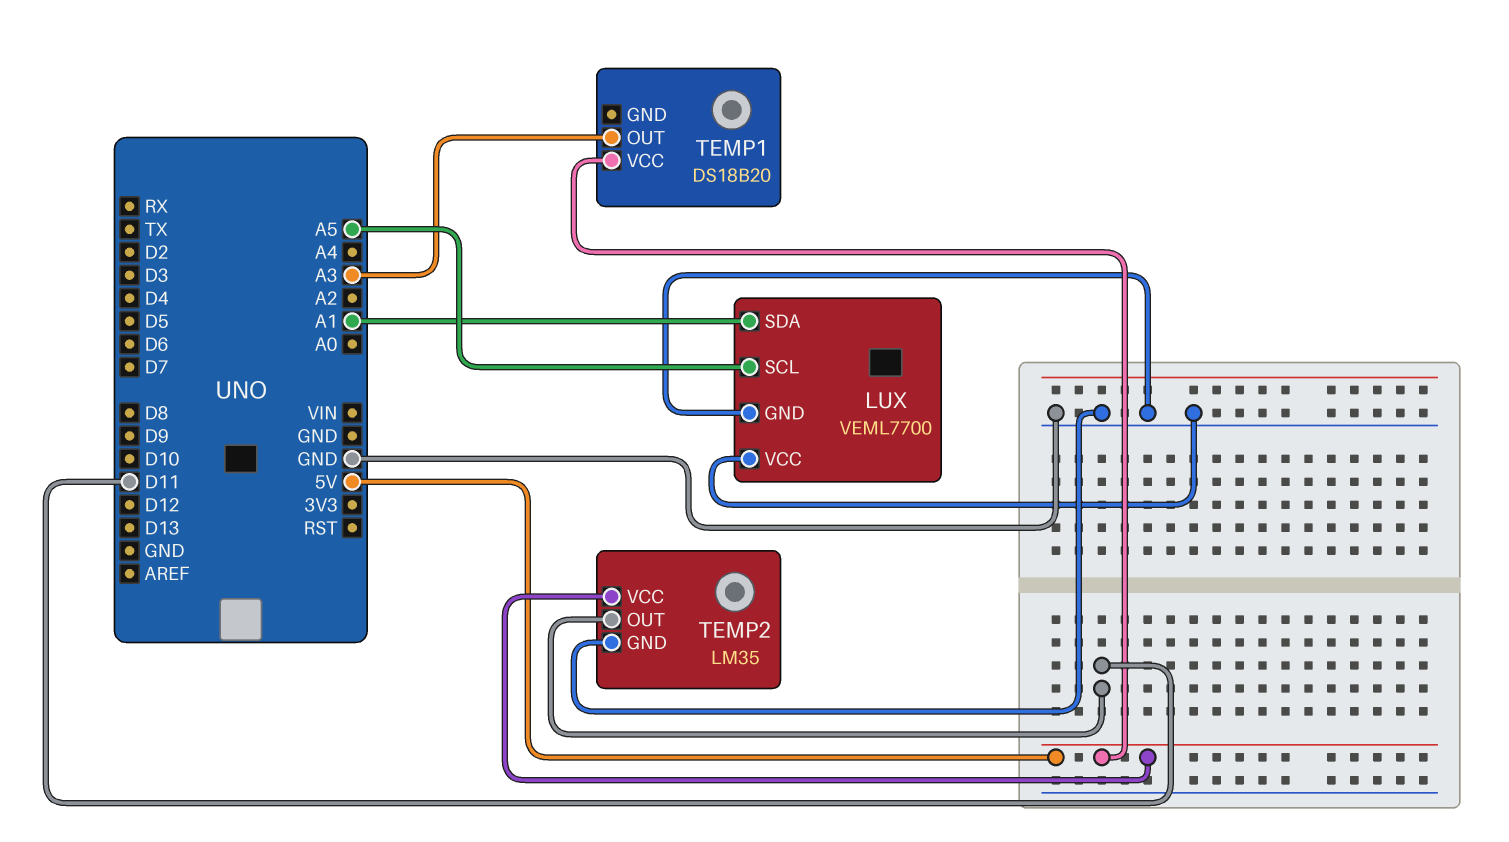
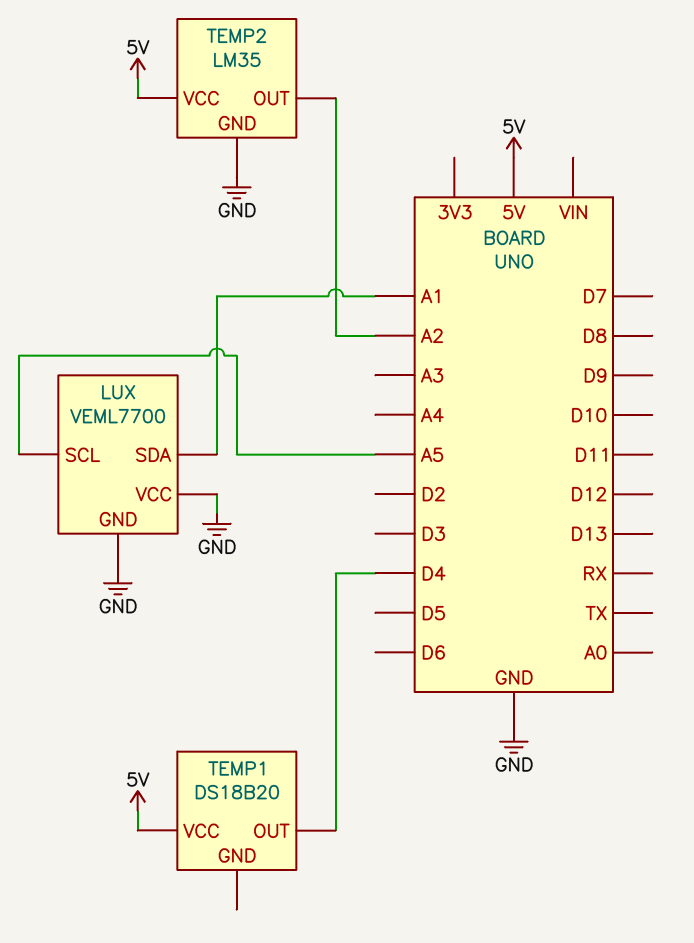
TEMP1 pin OUT: A3 -> D4
TEMP2 pin OUT: D11 -> A2

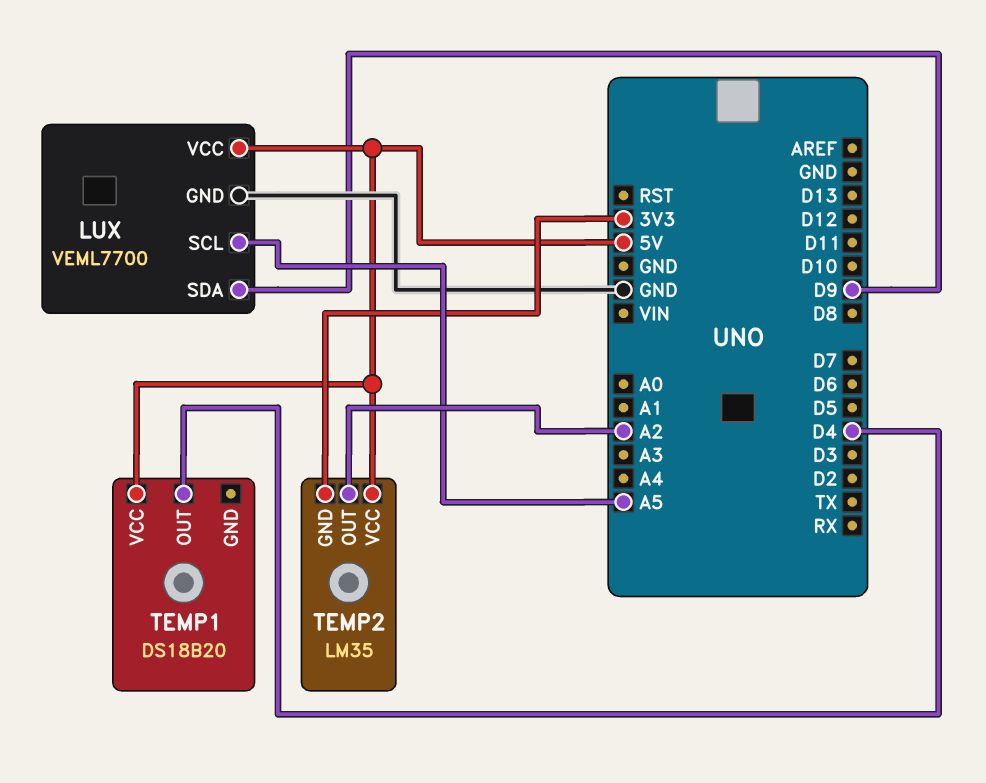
LUX pin SDA: A1 -> D9
LUX pin VCC: GND -> 5V
TEMP2 pin GND: GND -> 3V3

